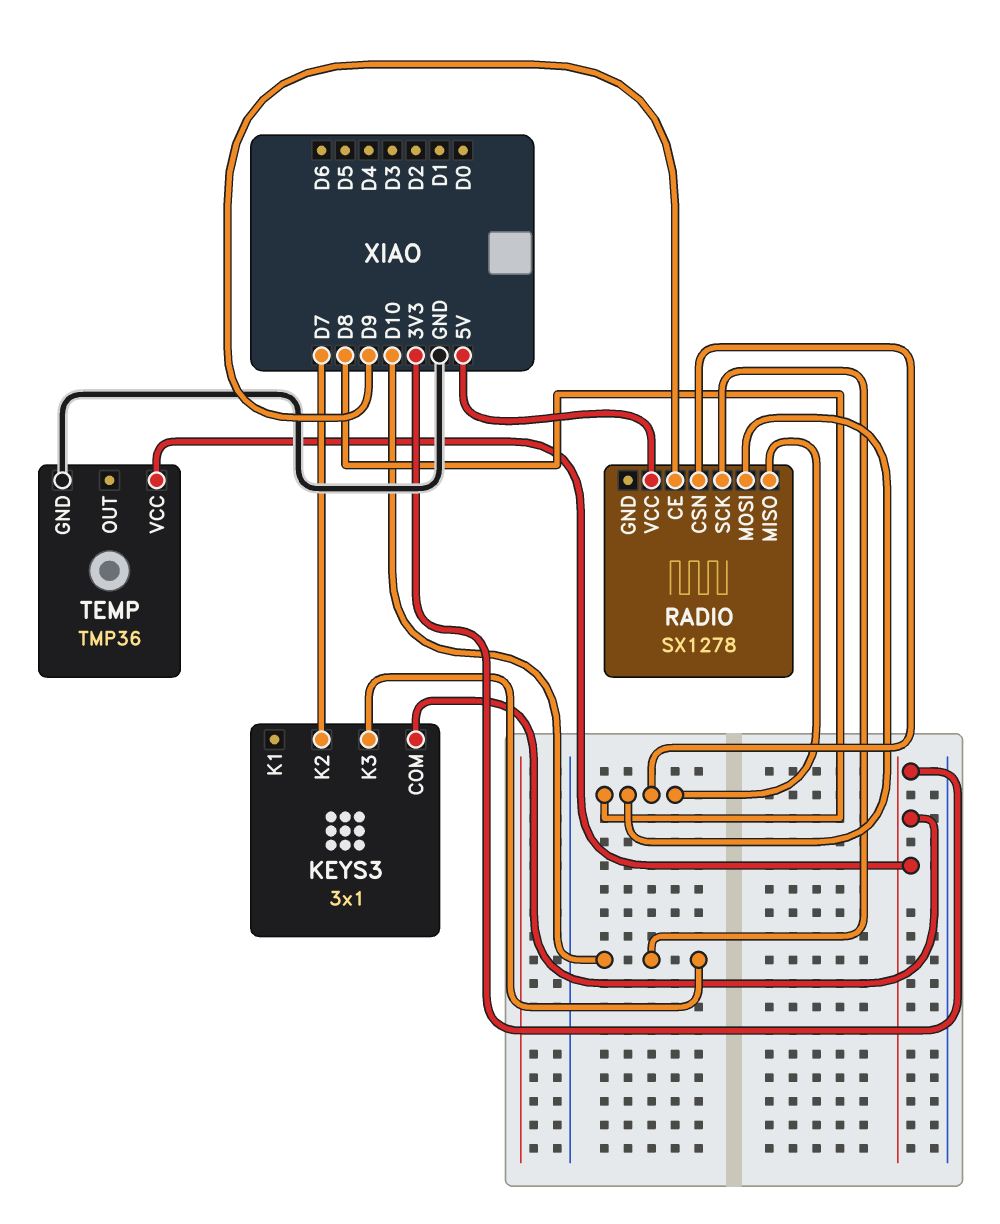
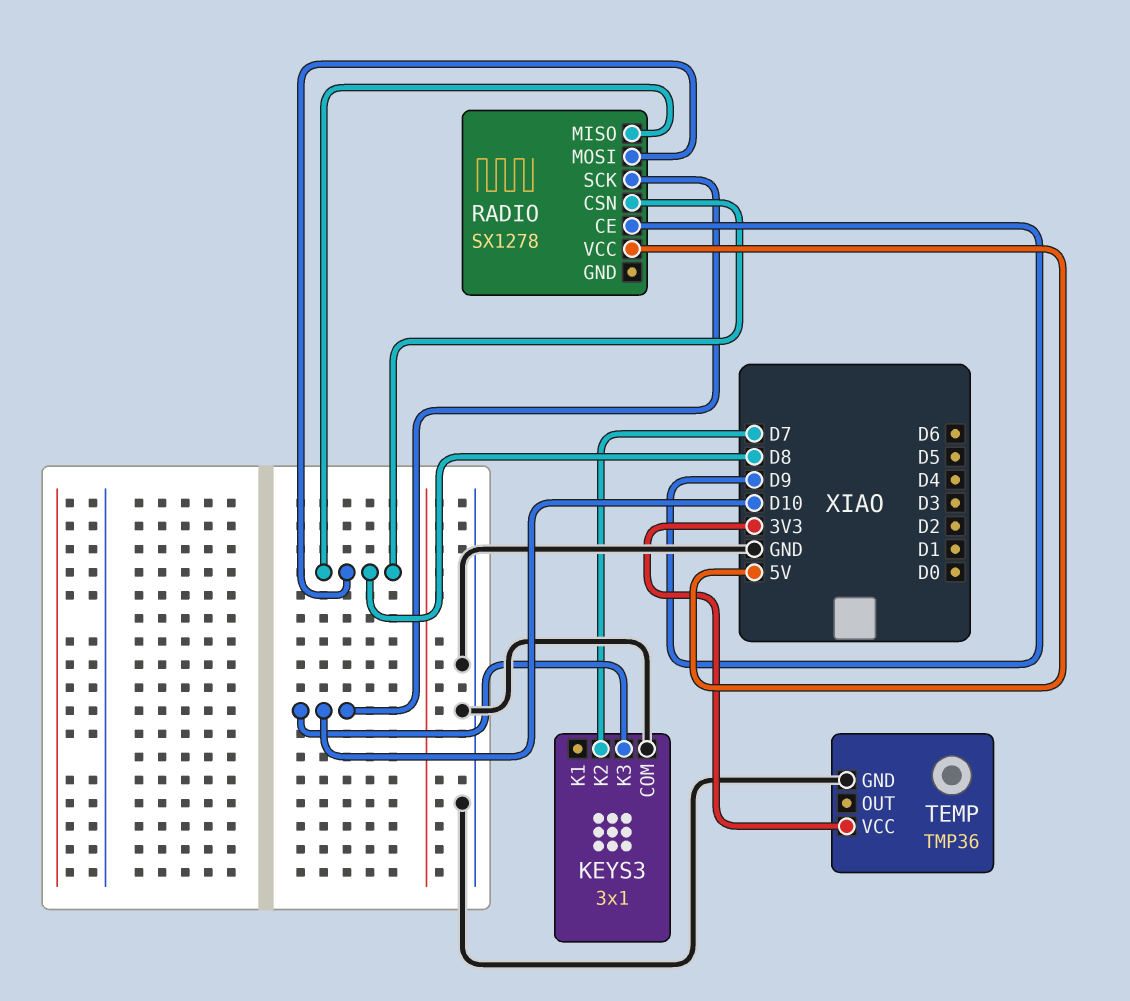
KEYS3 pin COM: 3V3 -> GND

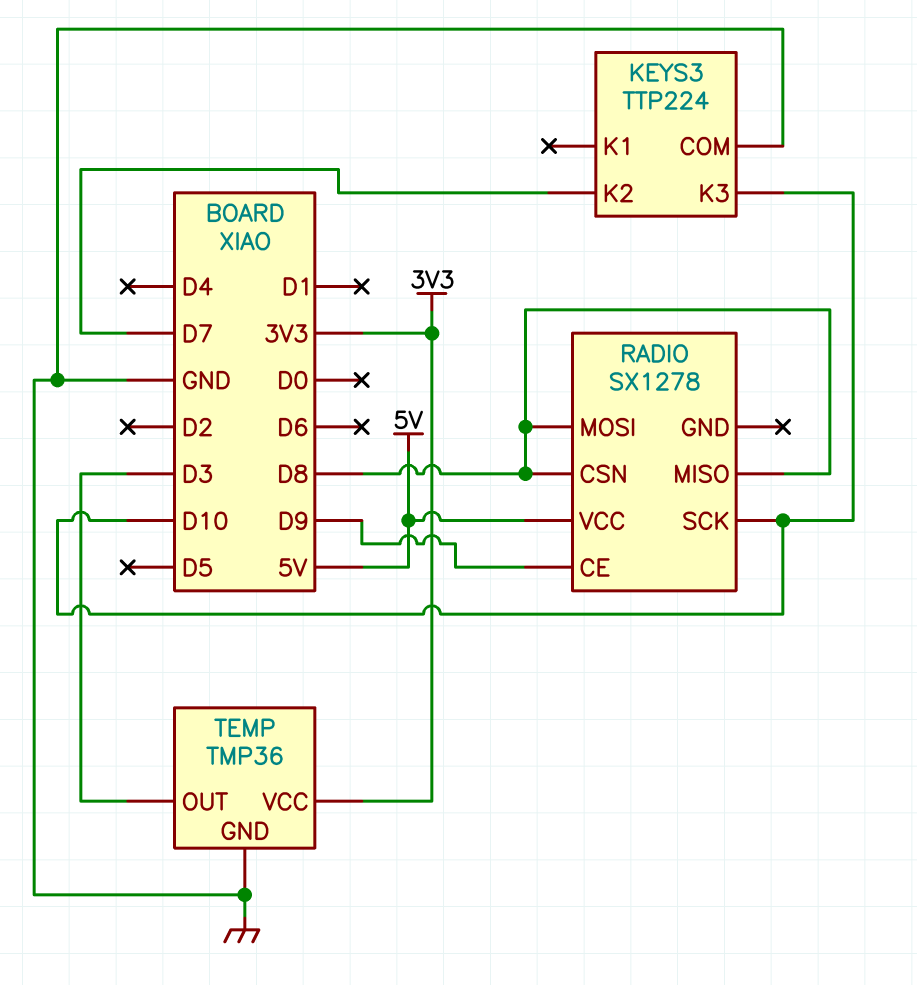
KEYS3: 3x1 -> TTP224
TEMP pin OUT: none -> D3

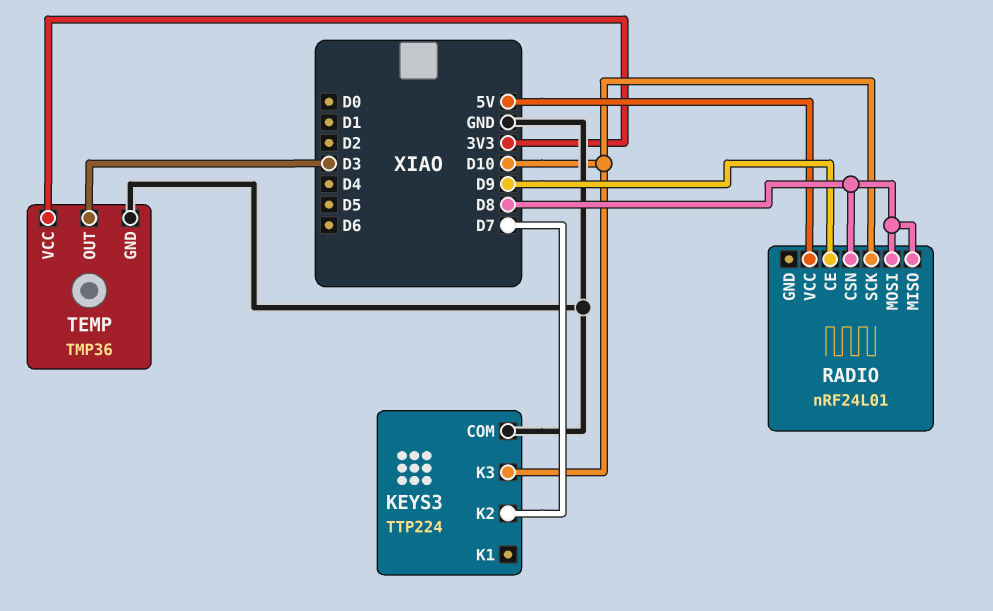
RADIO: SX1278 -> nRF24L01

